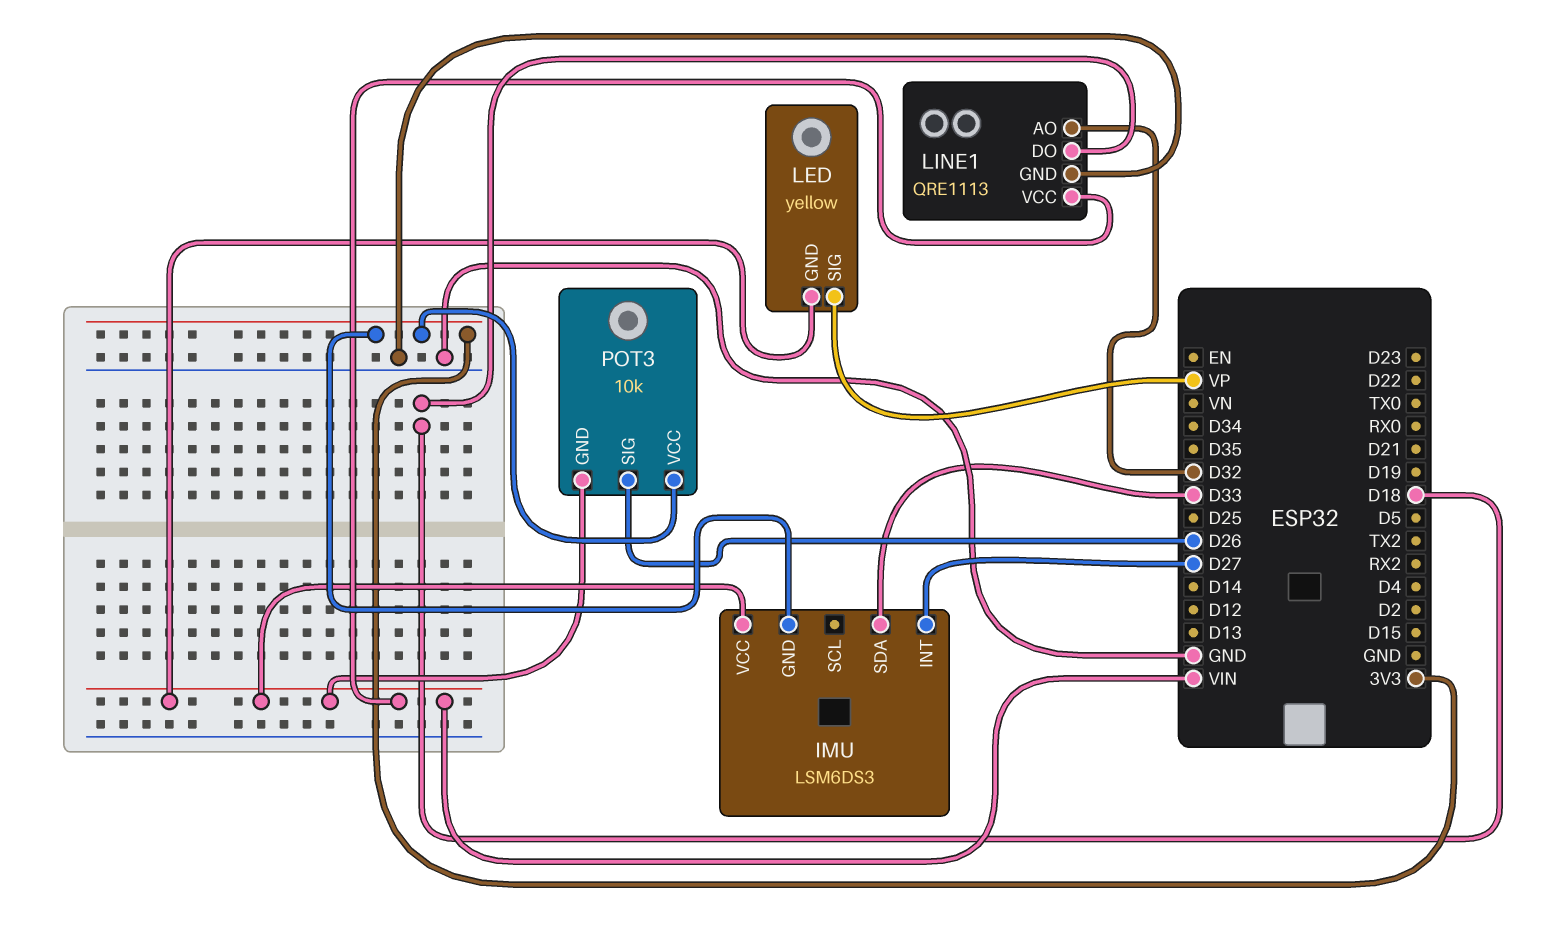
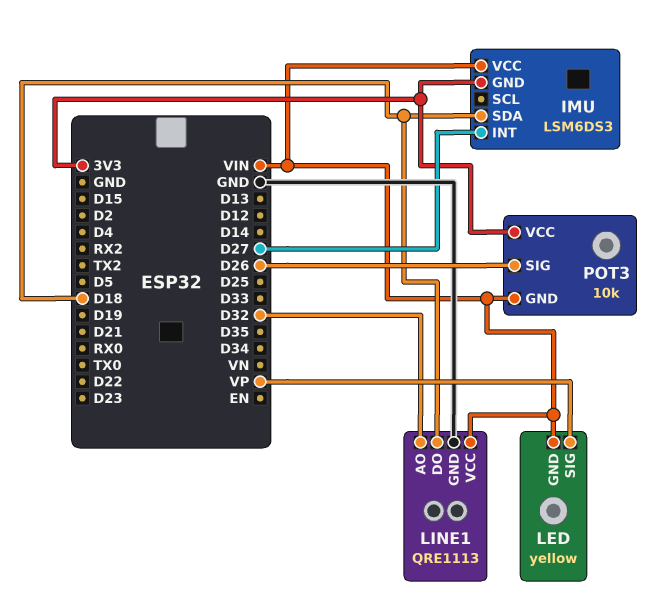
IMU pin SDA: D33 -> D18

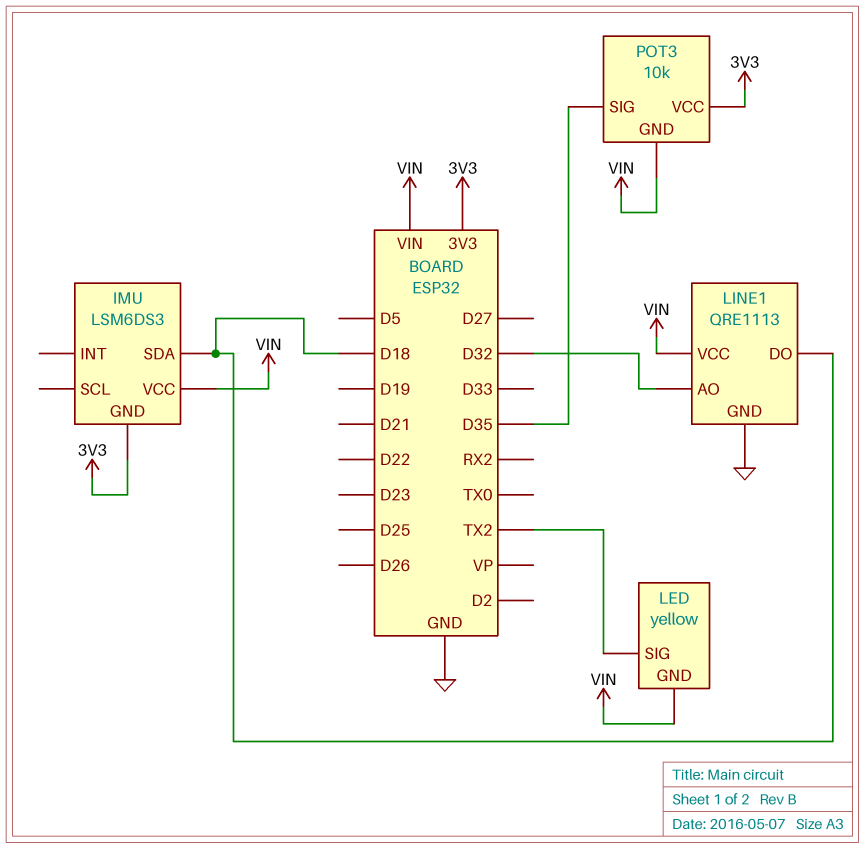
IMU pin INT: D27 -> none
LED pin SIG: VP -> TX2
POT3 pin SIG: D26 -> D35

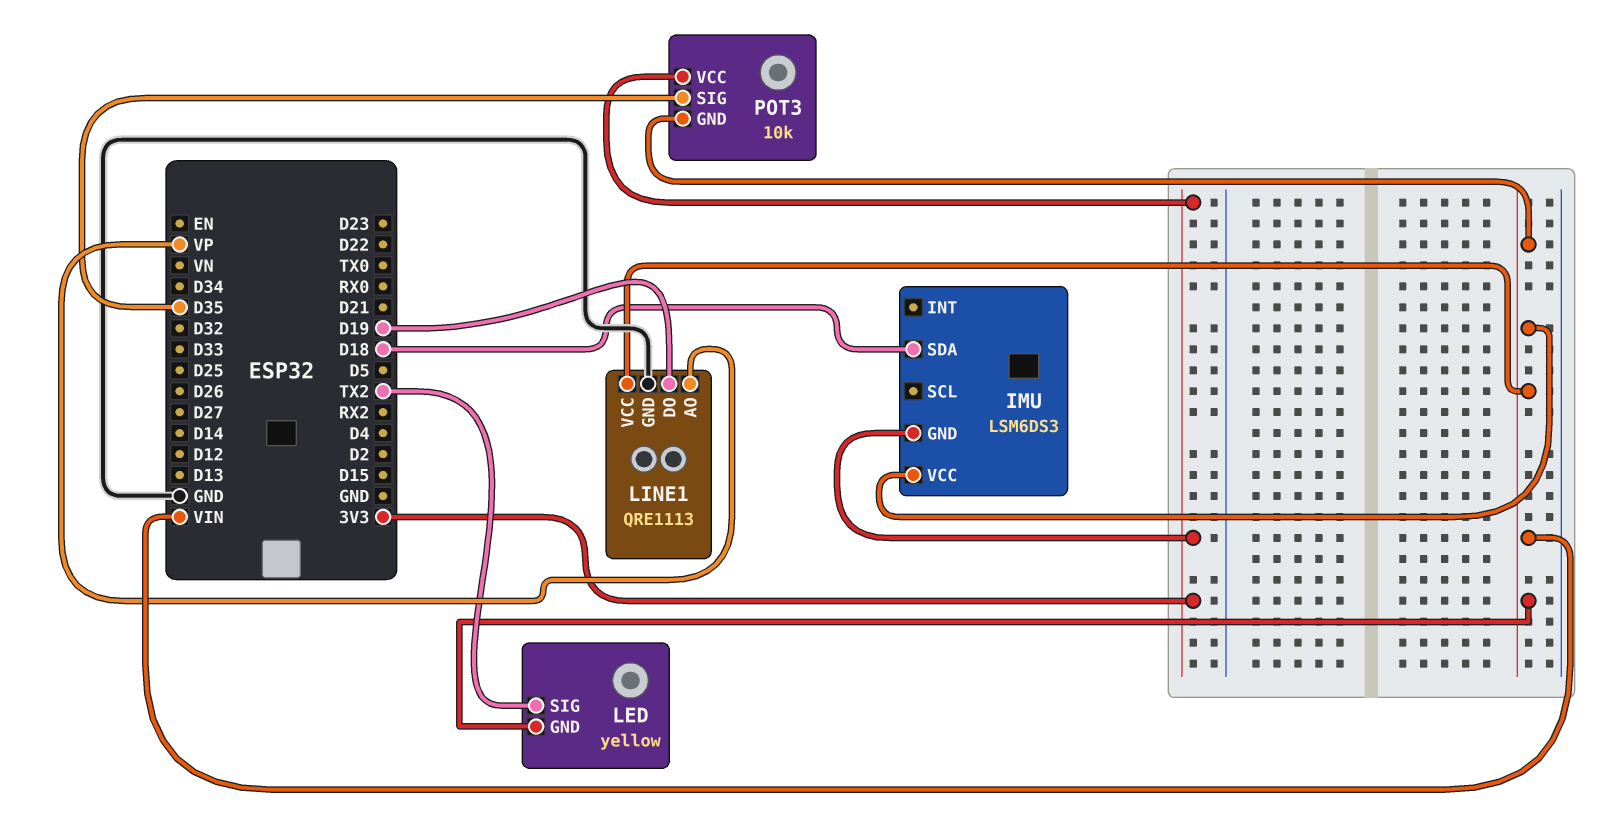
LINE1 pin AO: D32 -> VP
LINE1 pin DO: D18 -> D19

